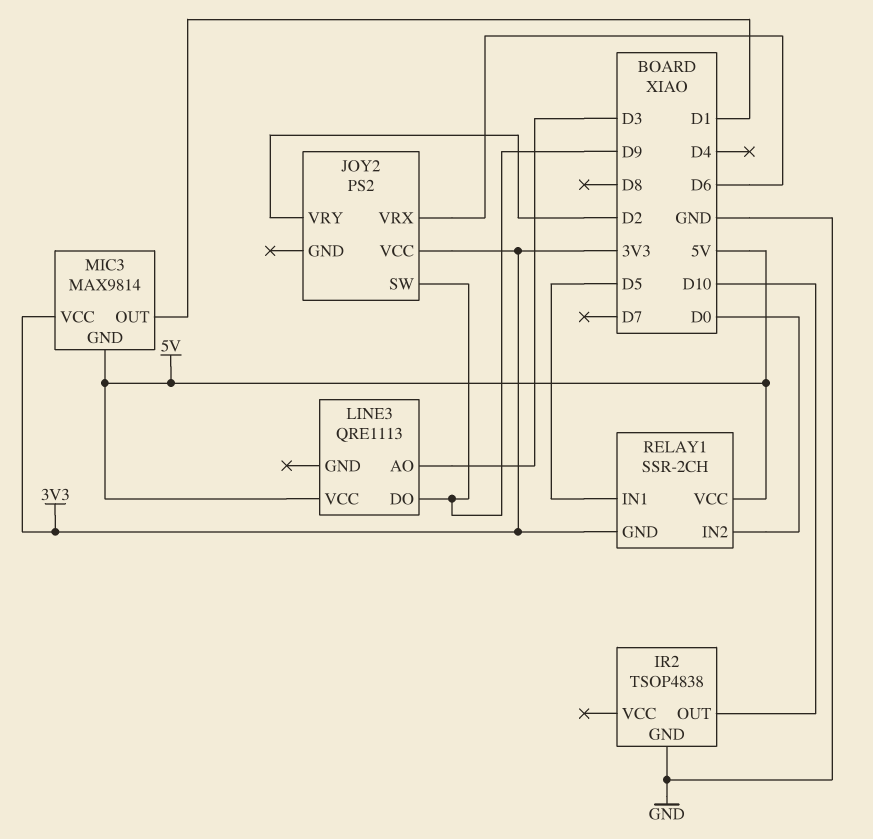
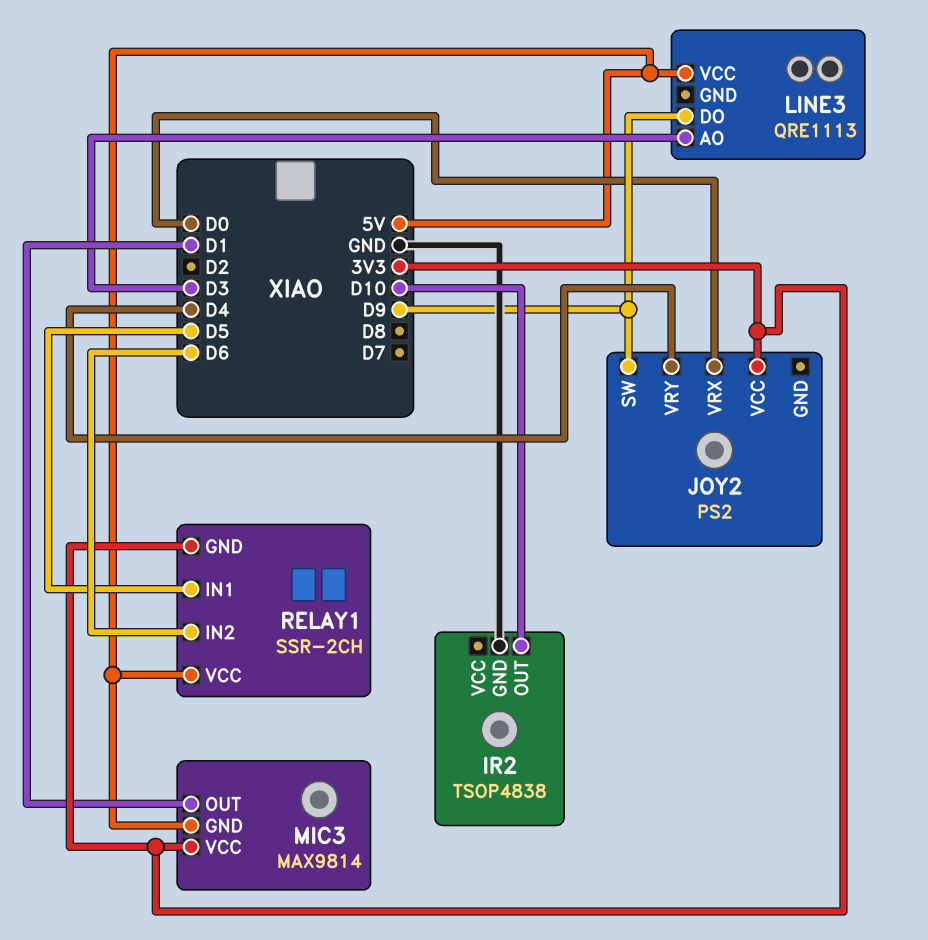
JOY2 pin VRX: D6 -> D0
JOY2 pin VRY: D2 -> D4
RELAY1 pin IN2: D0 -> D6

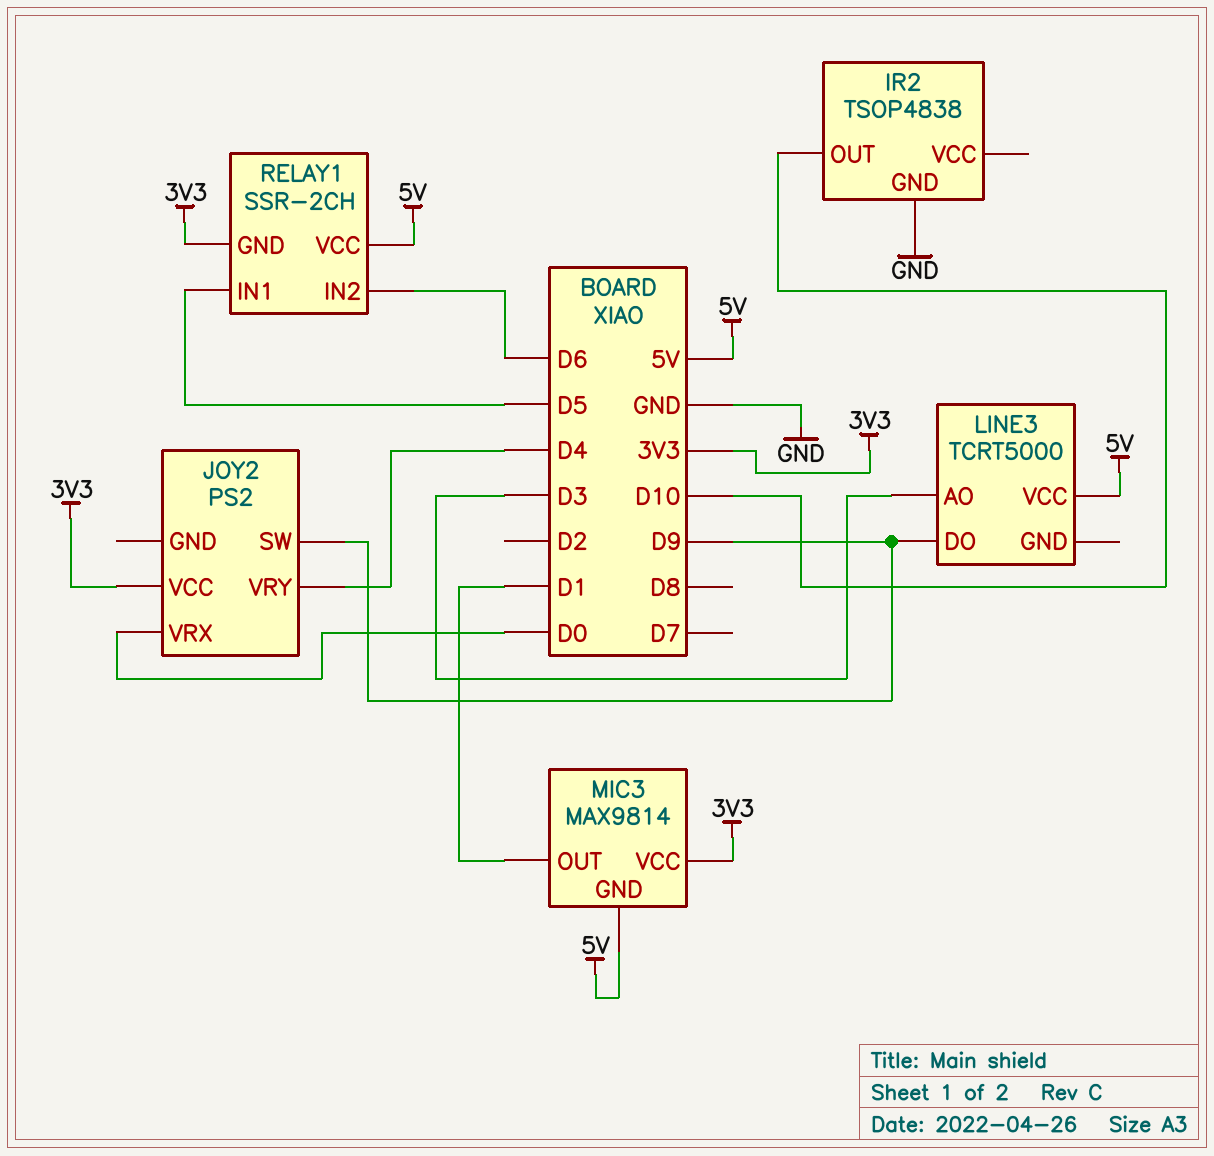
LINE3: QRE1113 -> TCRT5000

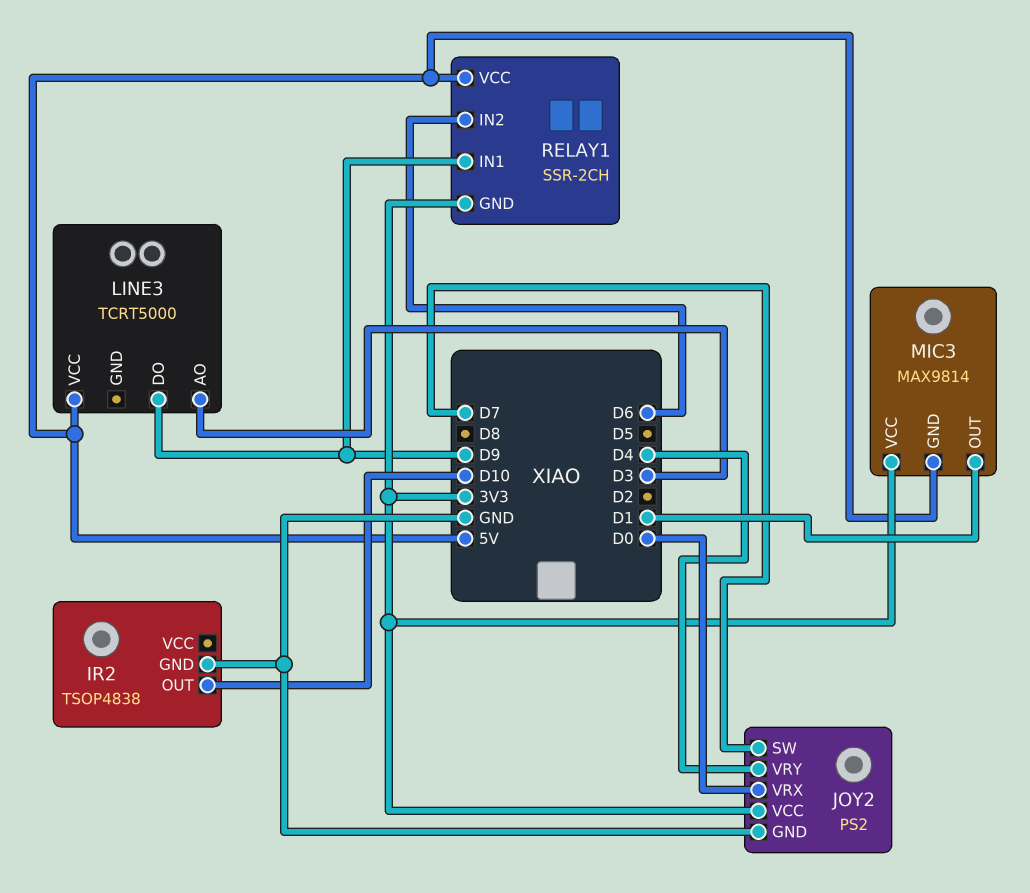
JOY2 pin GND: none -> GND
JOY2 pin SW: D9 -> D7
RELAY1 pin IN1: D5 -> D9

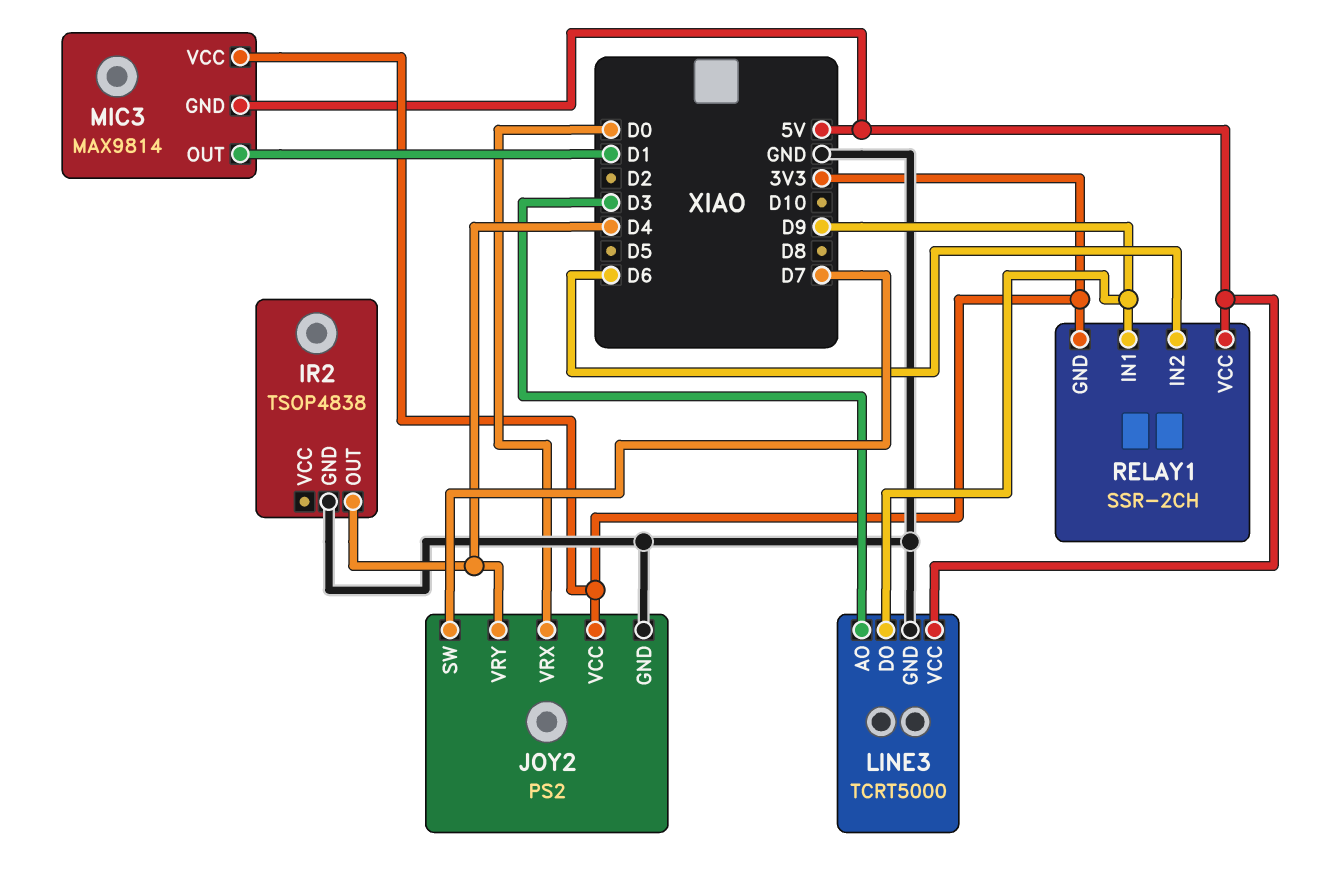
IR2 pin OUT: D10 -> D4
LINE3 pin GND: none -> GND

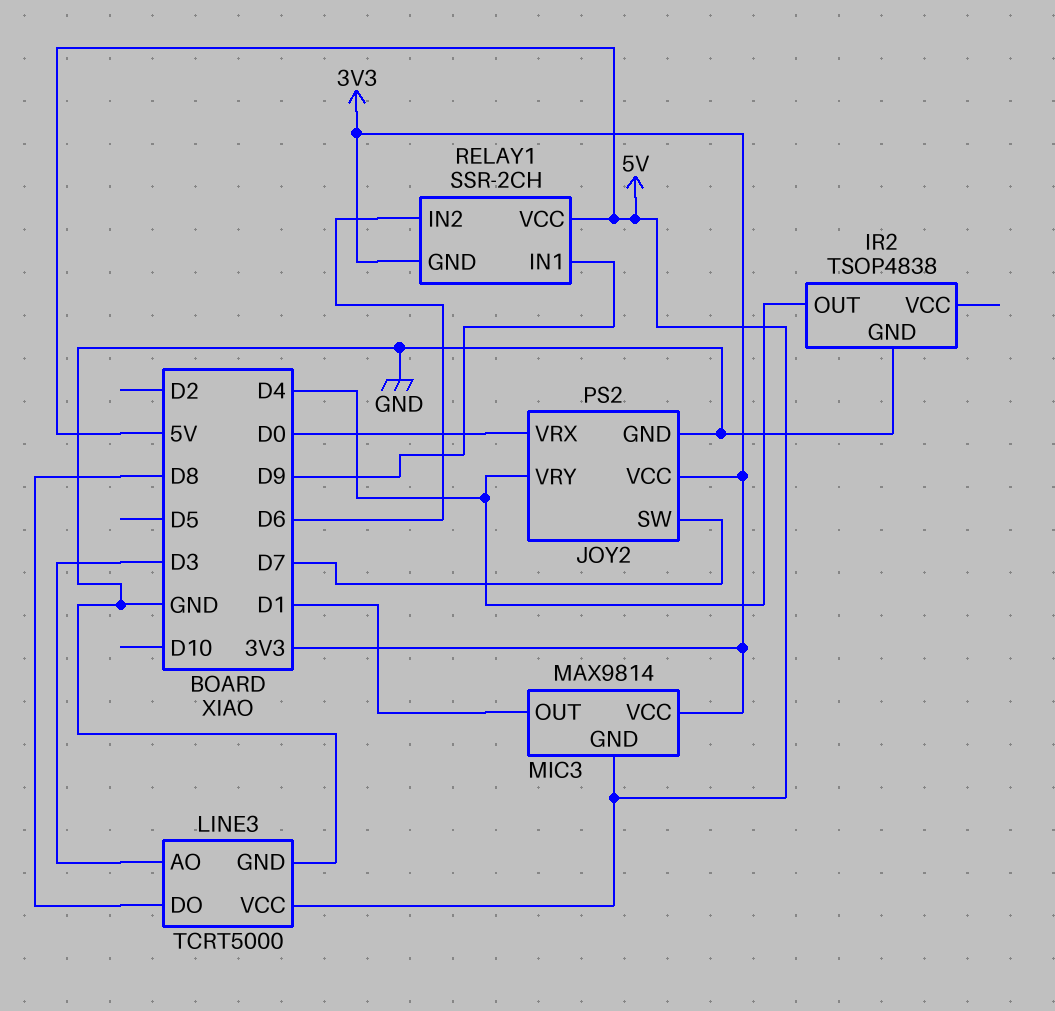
LINE3 pin DO: D9 -> D8

